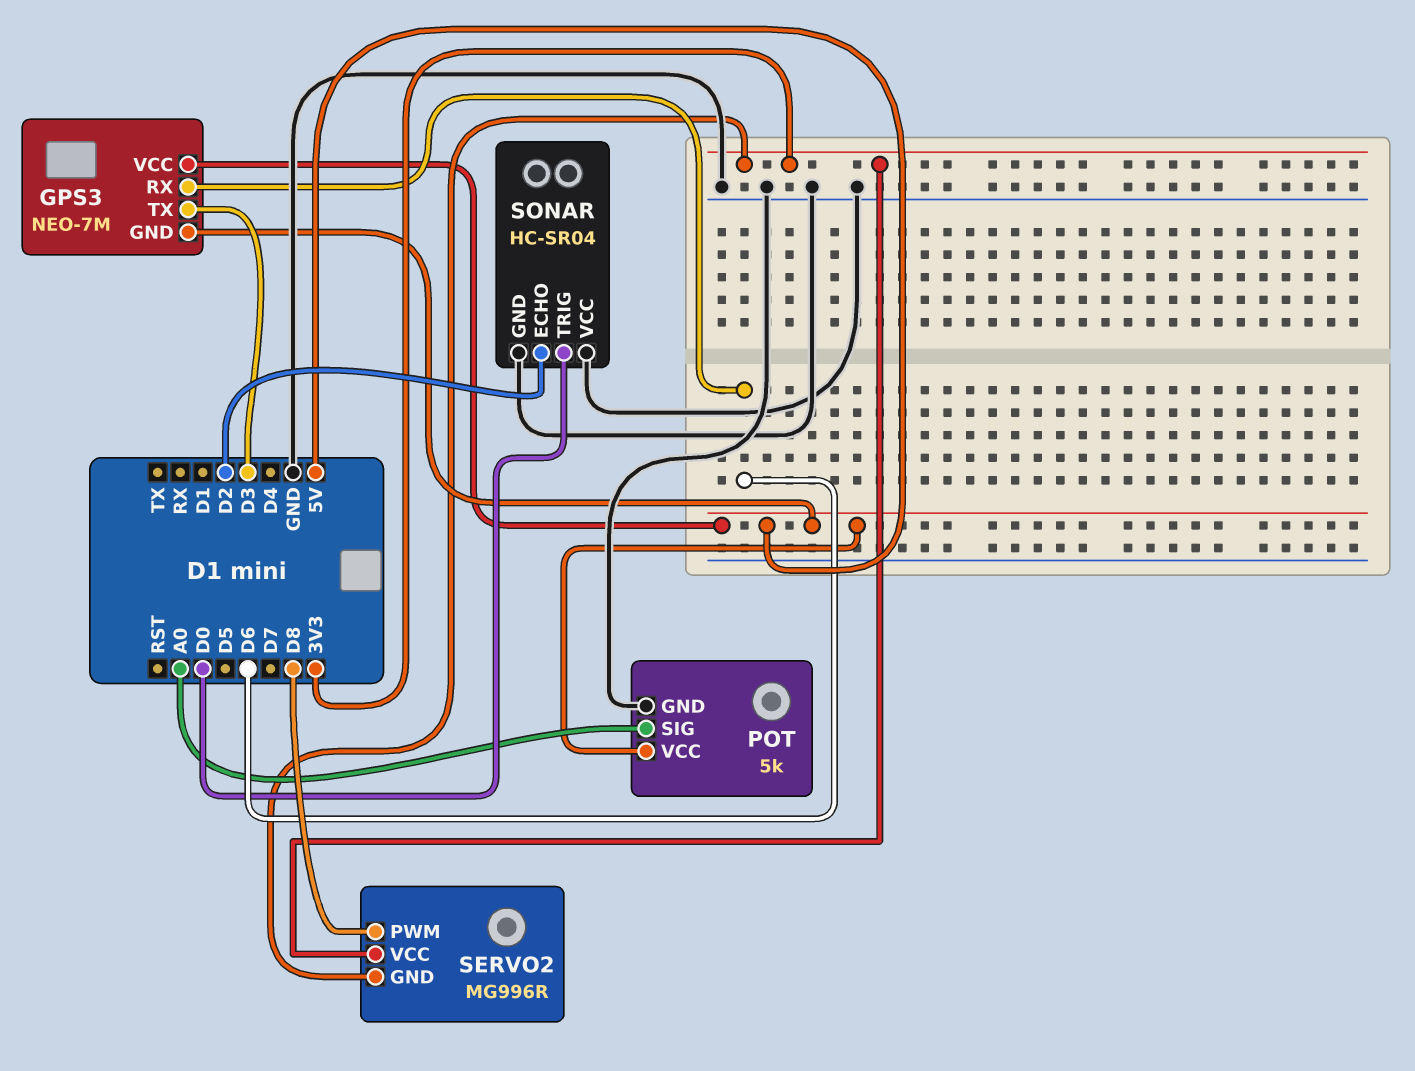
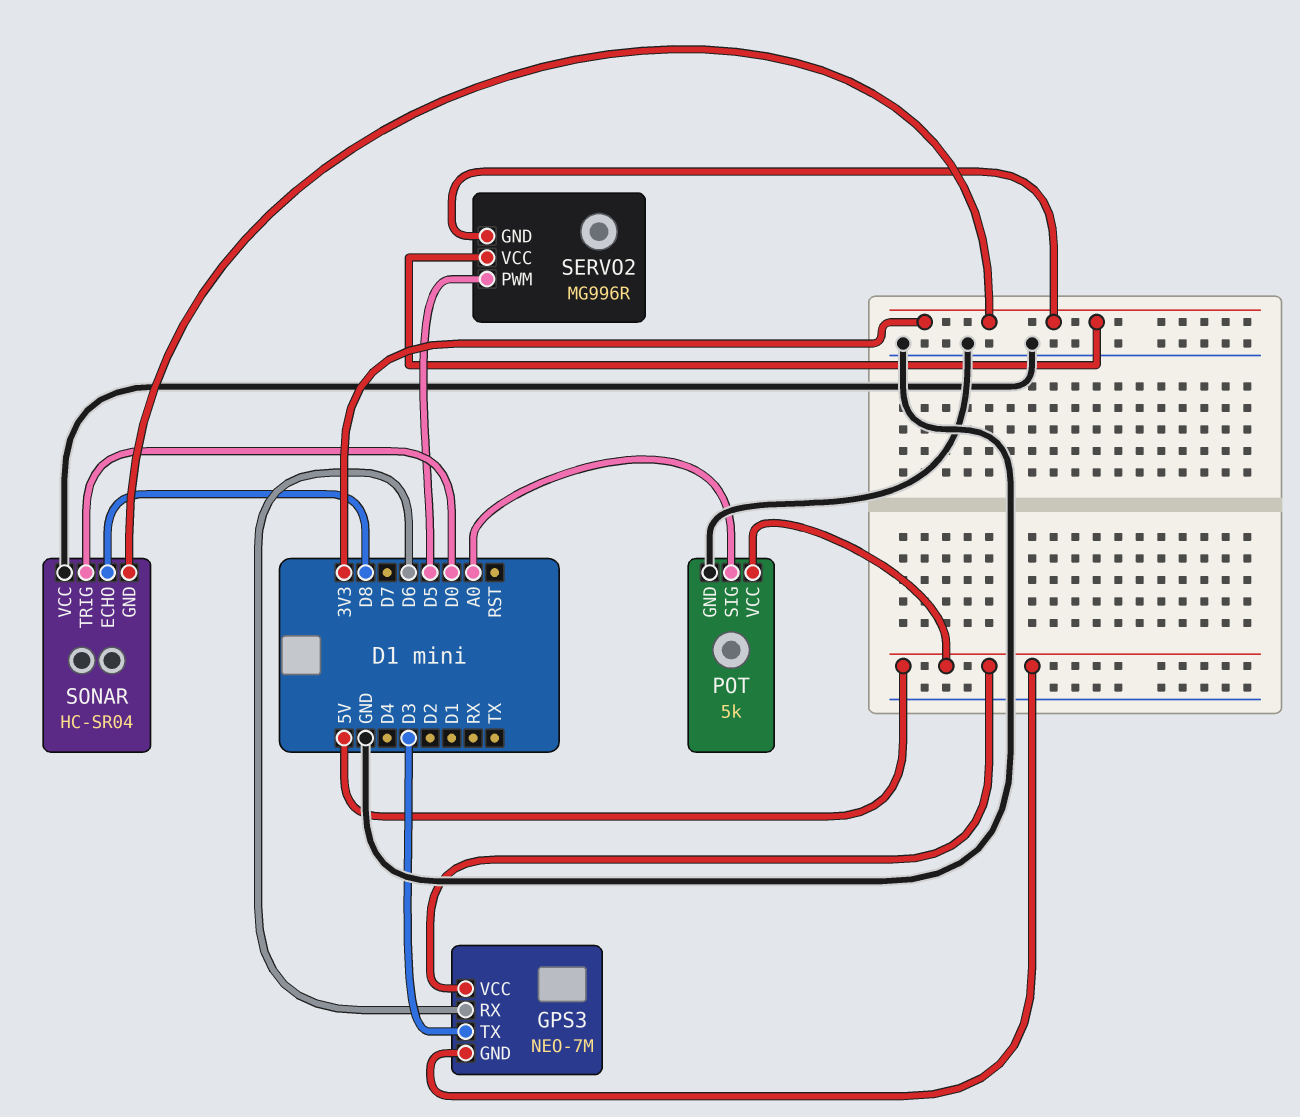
SERVO2 pin PWM: D8 -> D5
SONAR pin ECHO: D2 -> D8
SONAR pin GND: GND -> 3V3

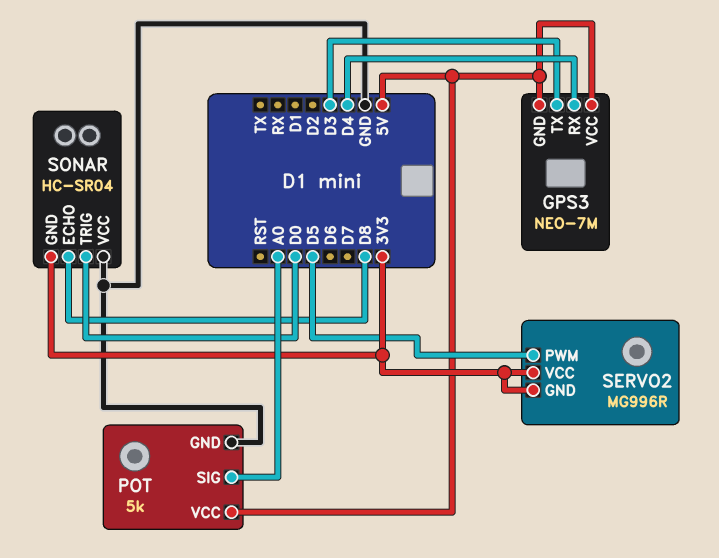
GPS3 pin RX: D6 -> D4

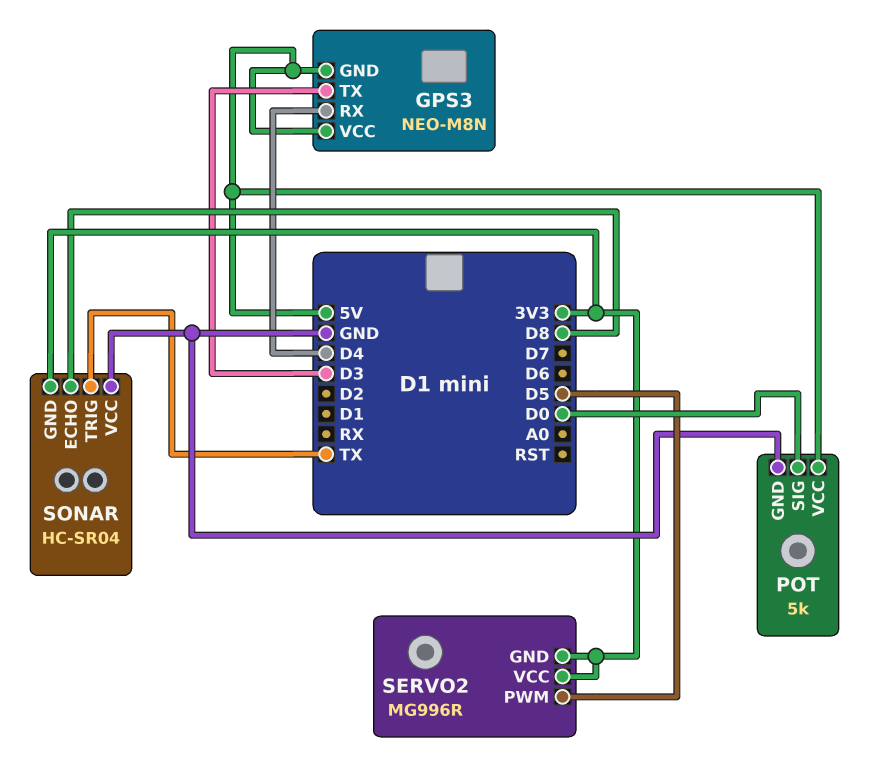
GPS3: NEO-7M -> NEO-M8N
POT pin SIG: A0 -> D0
SONAR pin TRIG: D0 -> TX

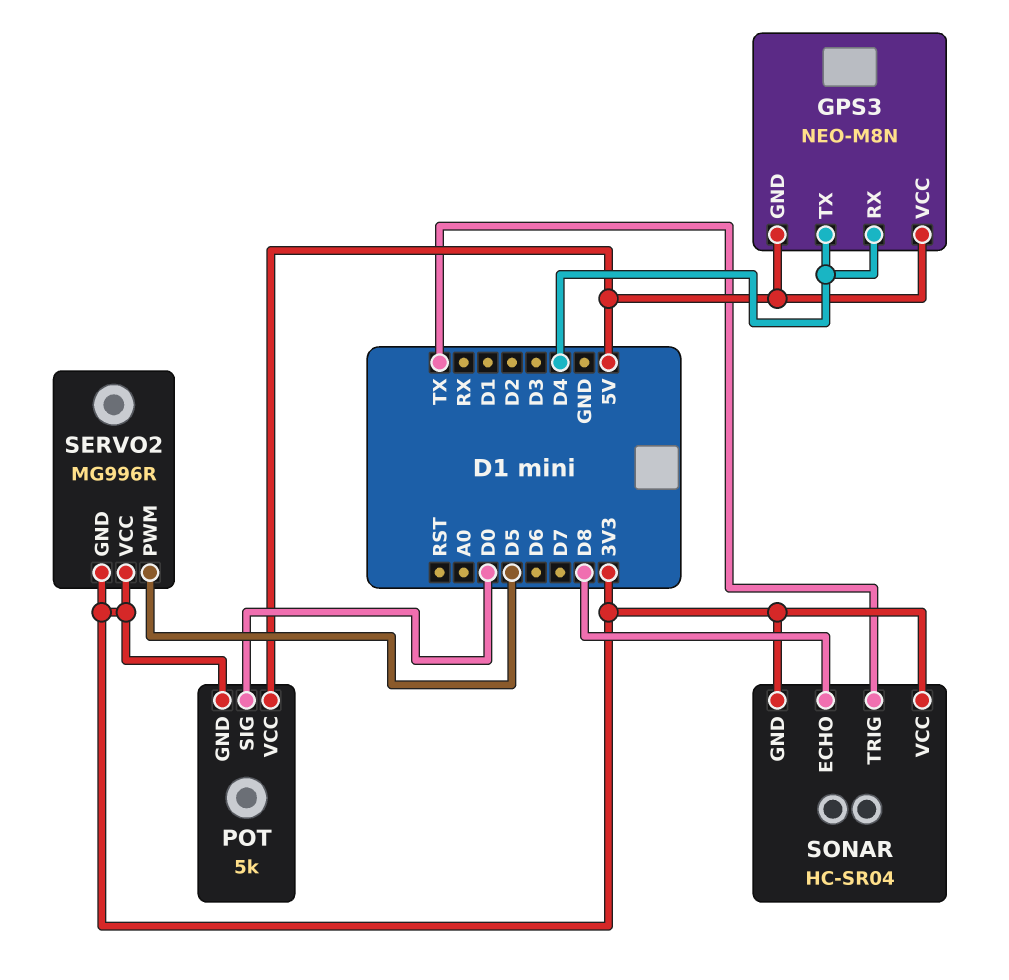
GPS3 pin TX: D3 -> D4
POT pin GND: GND -> 3V3
SONAR pin VCC: GND -> 3V3

